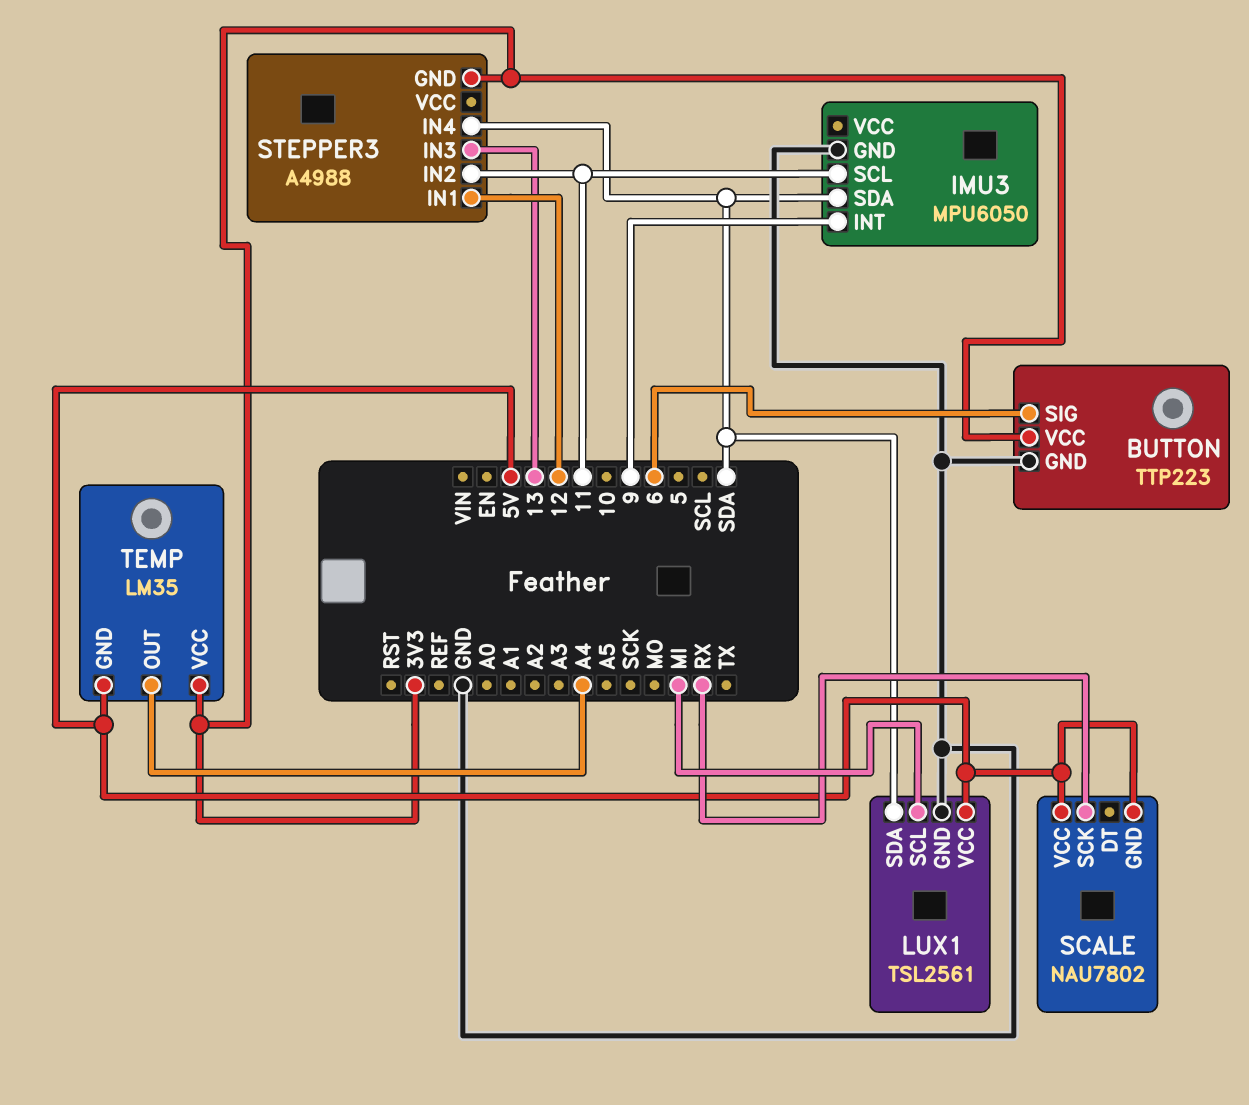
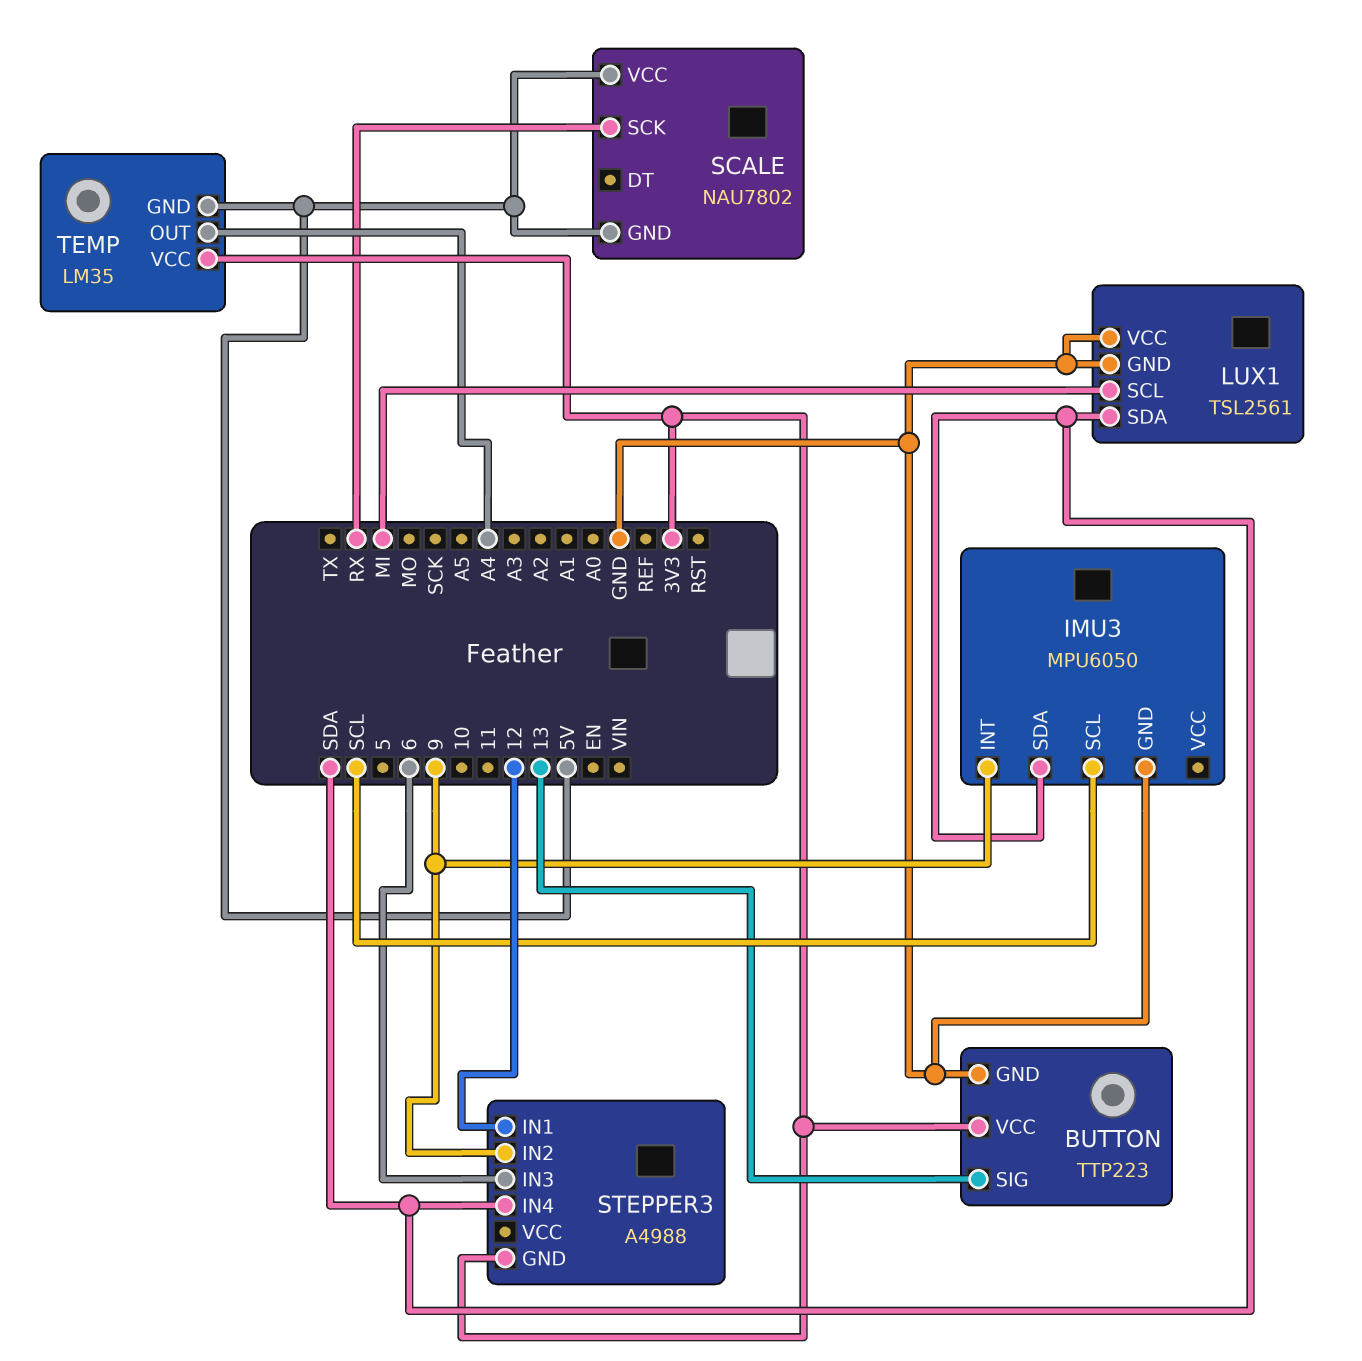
BUTTON pin SIG: 6 -> 13
IMU3 pin SCL: 11 -> SCL
LUX1 pin VCC: 5V -> GND
STEPPER3 pin IN2: 11 -> 9
STEPPER3 pin IN3: 13 -> 6

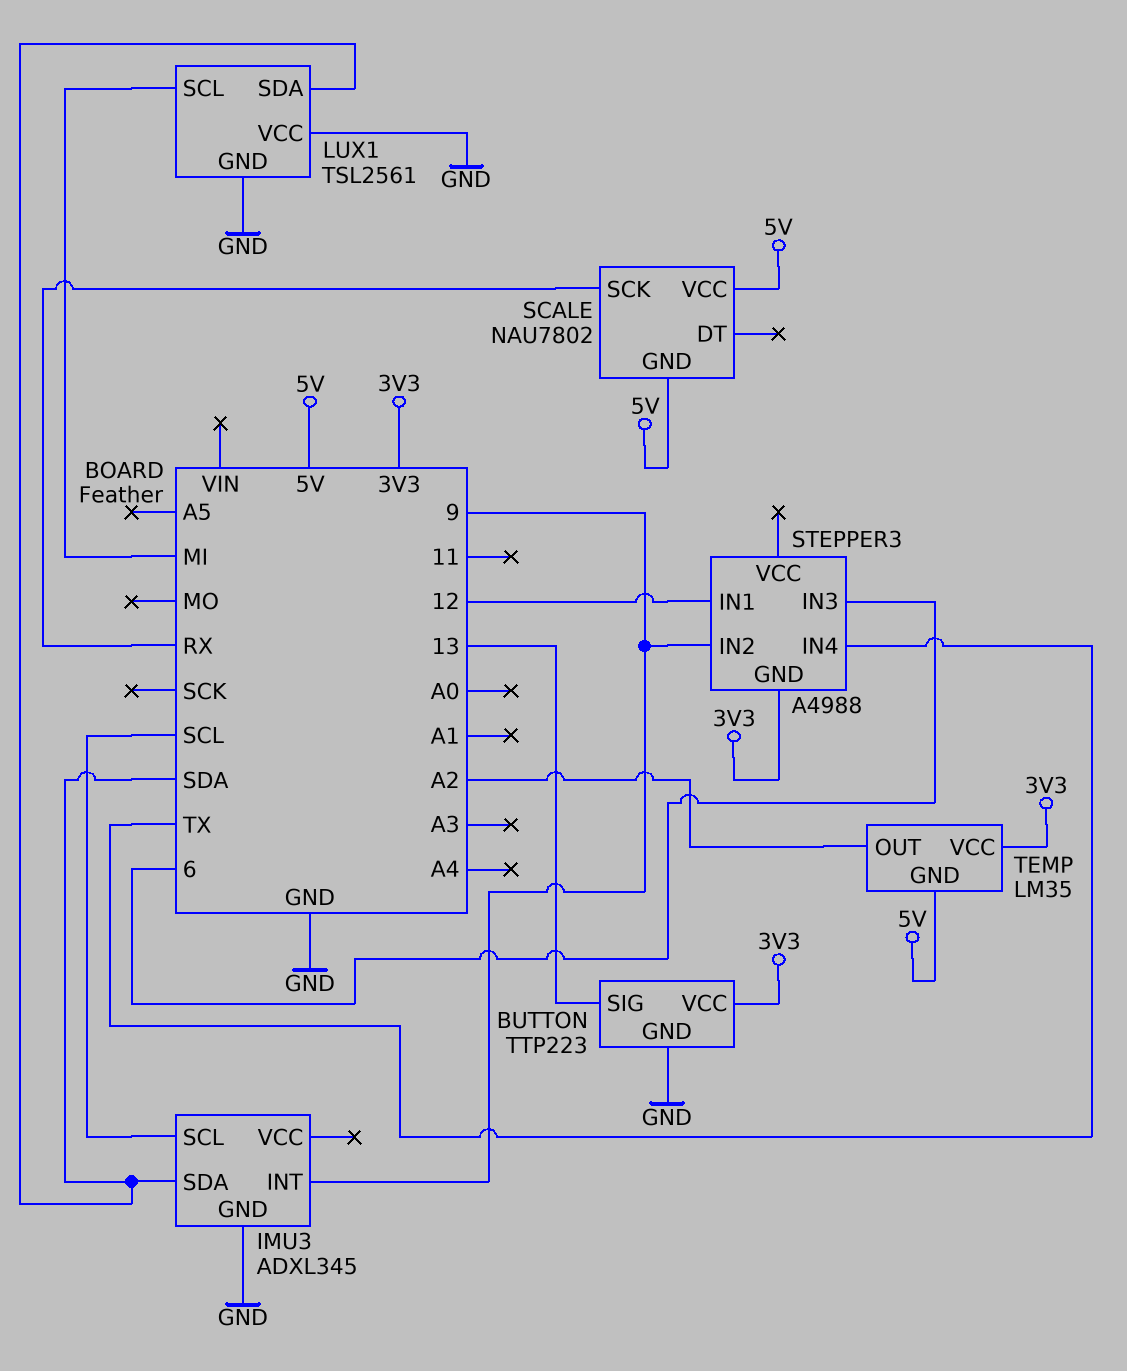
IMU3: MPU6050 -> ADXL345
STEPPER3 pin IN4: SDA -> TX
TEMP pin OUT: A4 -> A2

